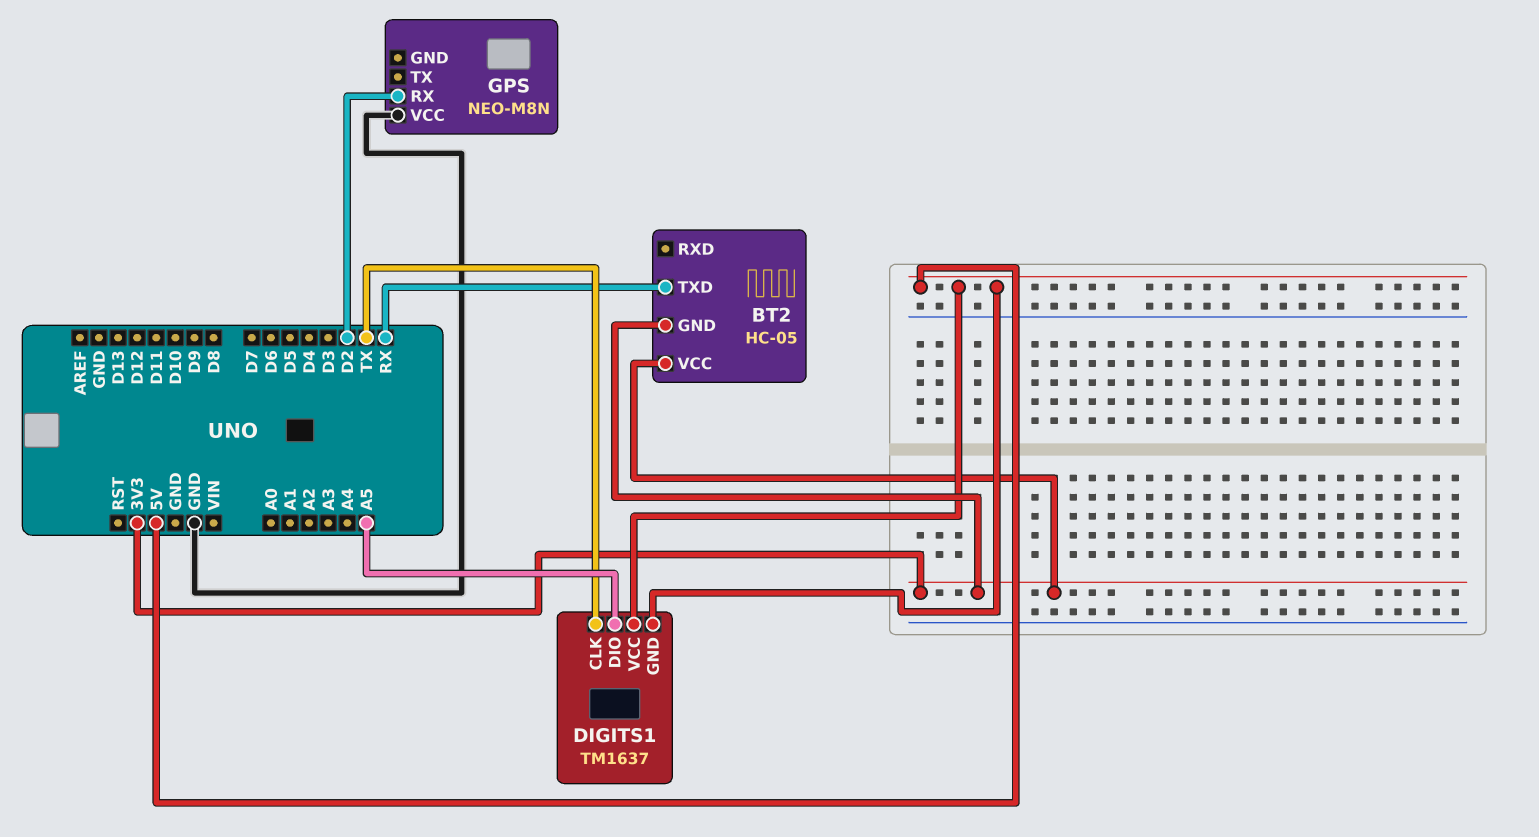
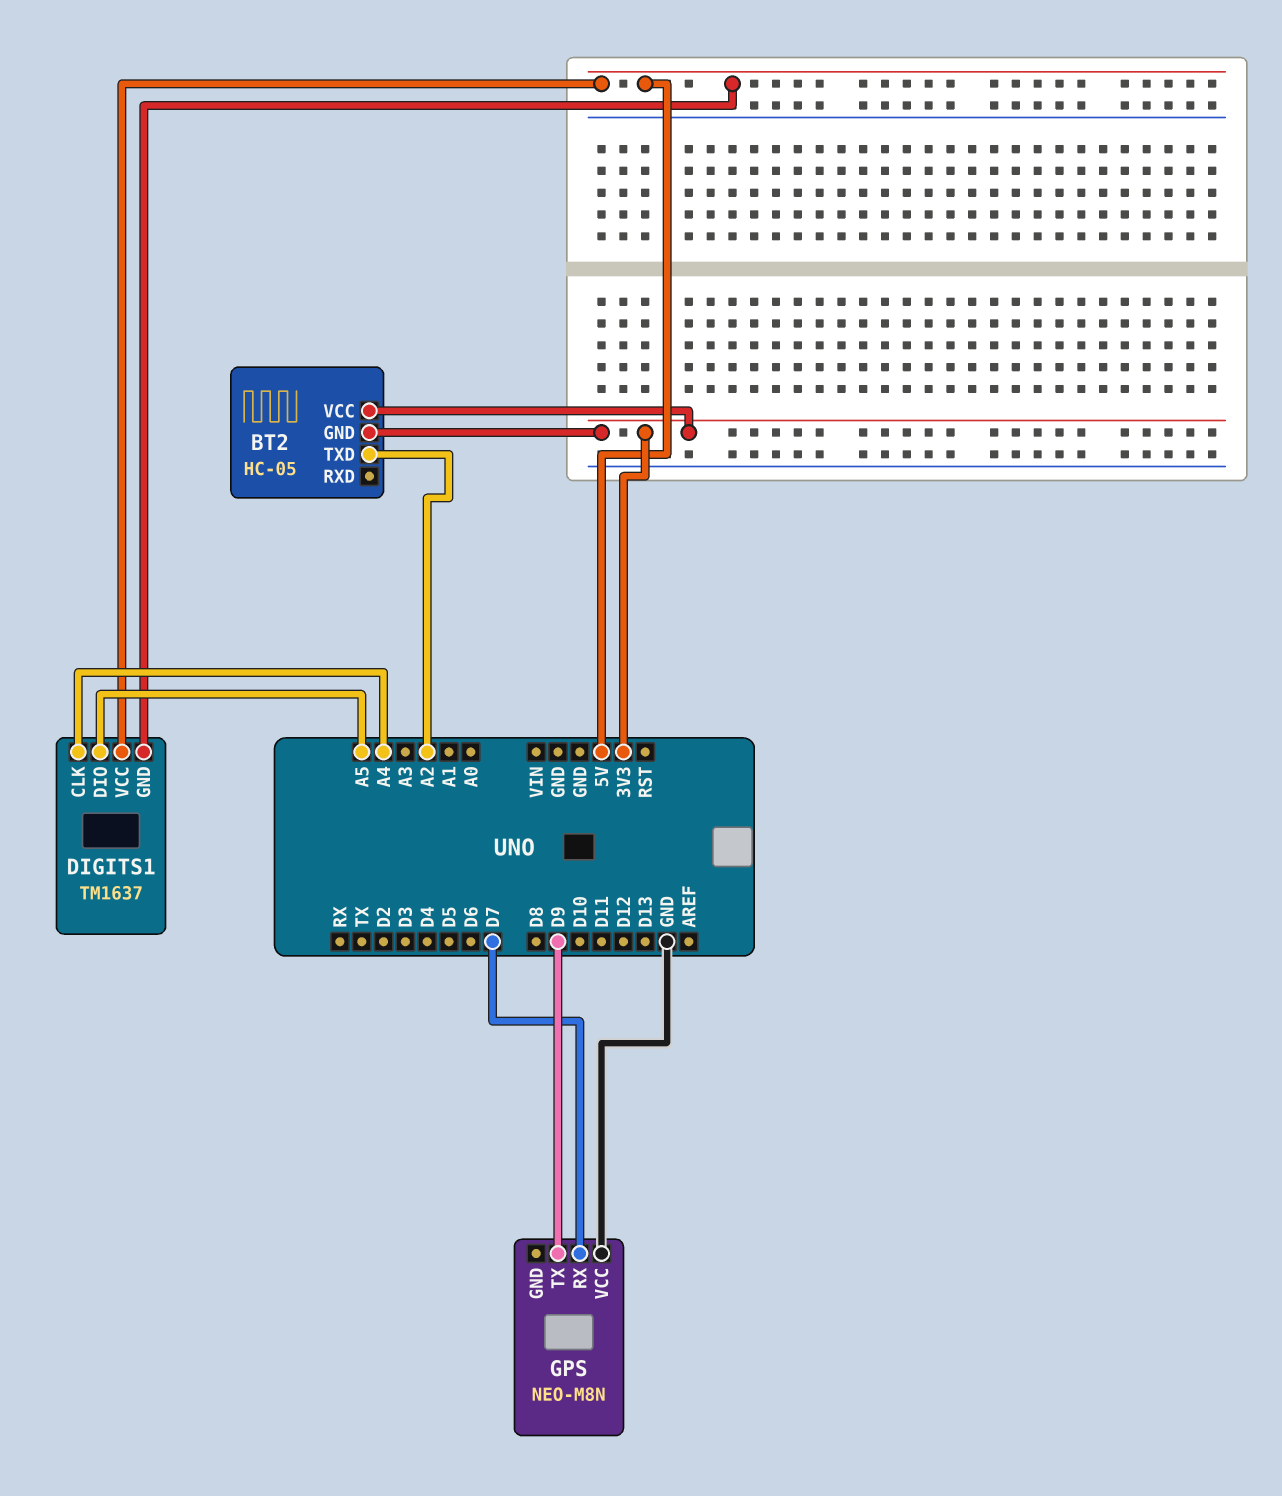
BT2 pin TXD: RX -> A2
DIGITS1 pin CLK: TX -> A4
GPS pin RX: D2 -> D7
GPS pin TX: none -> D9

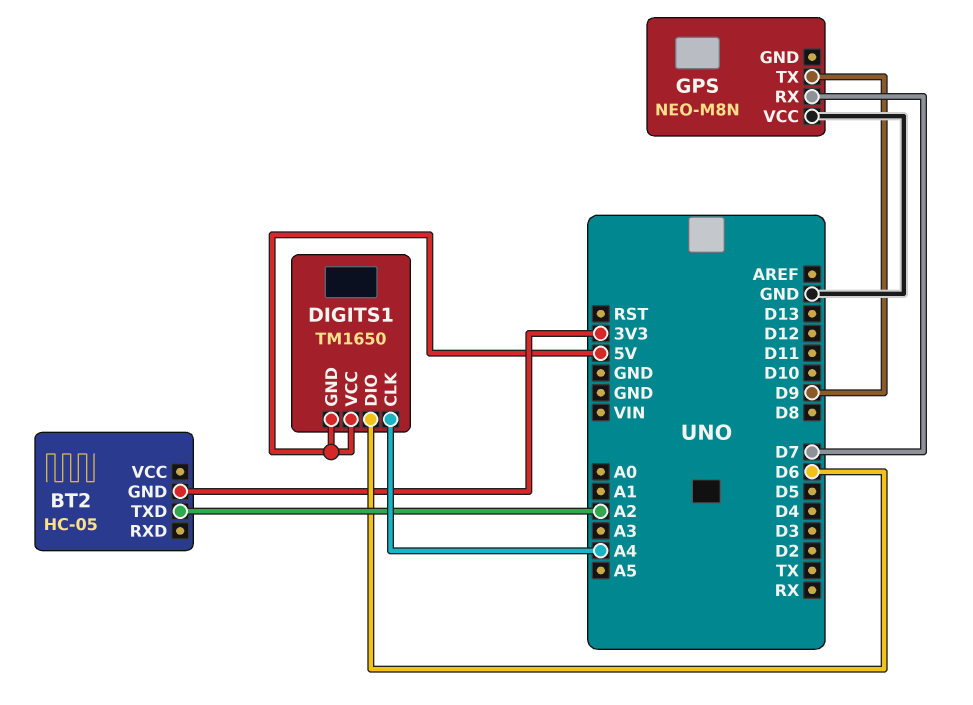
BT2 pin VCC: 3V3 -> none
DIGITS1: TM1637 -> TM1650
DIGITS1 pin DIO: A5 -> D6

